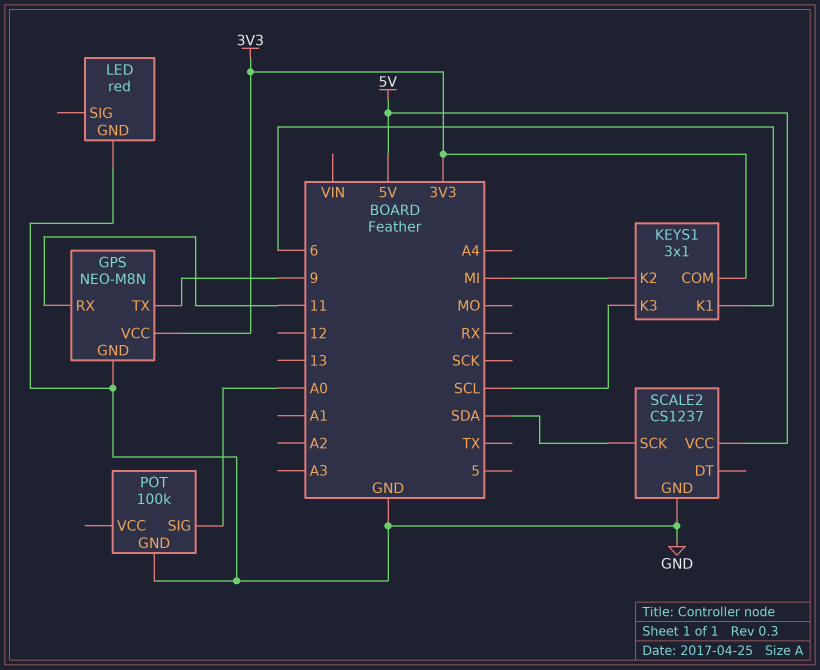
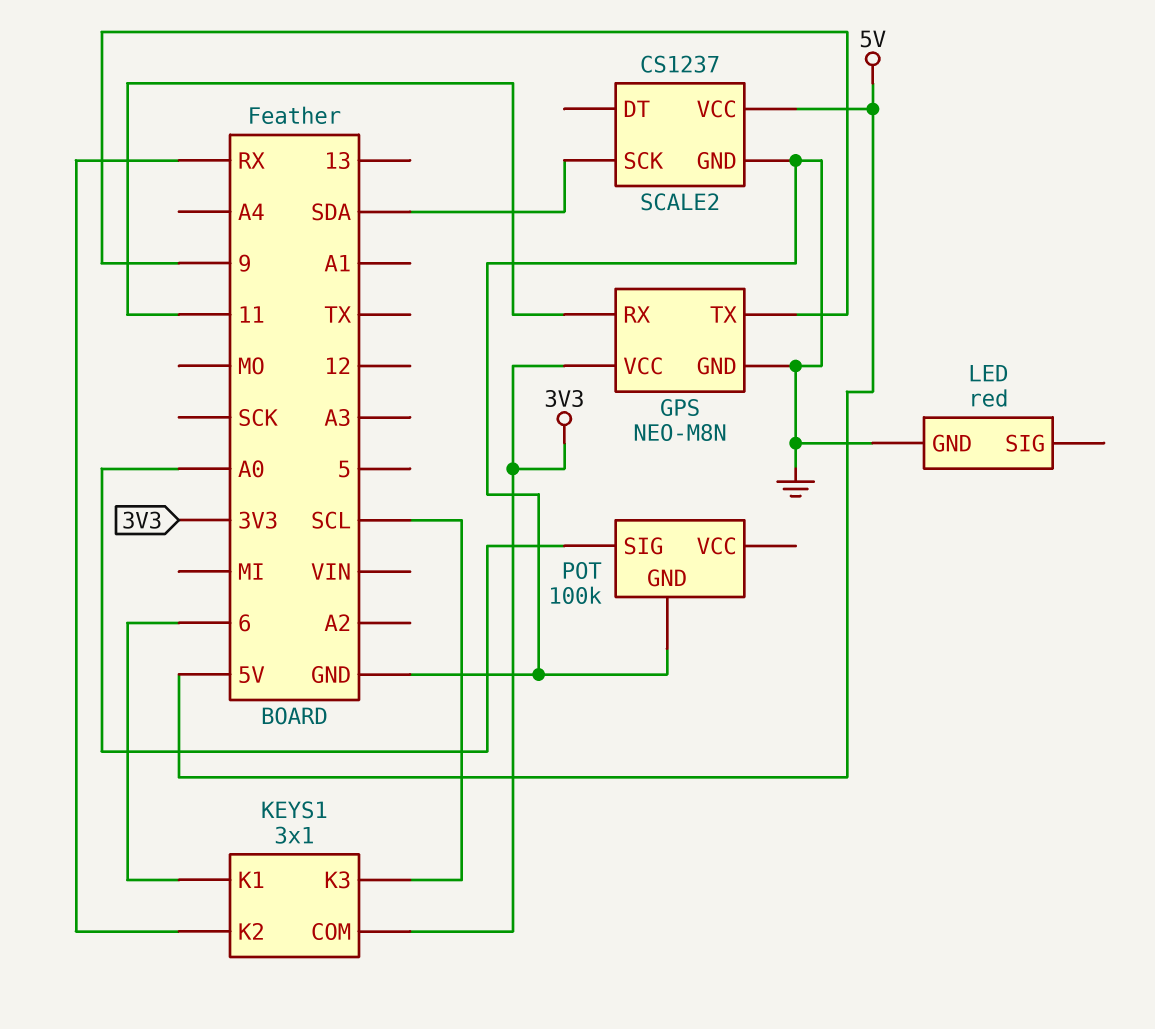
KEYS1 pin K2: MI -> RX

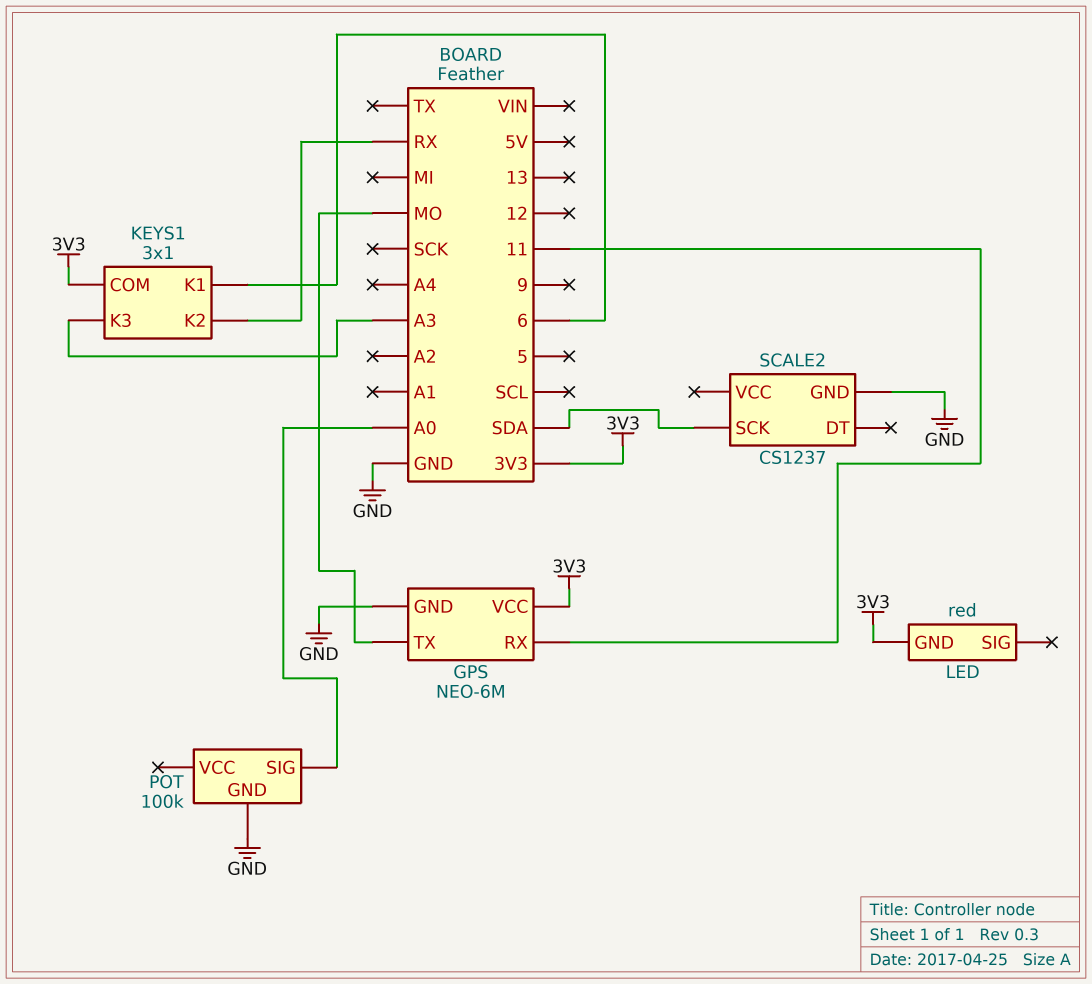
GPS: NEO-M8N -> NEO-6M
GPS pin TX: 9 -> MO
KEYS1 pin K3: SCL -> A3
LED pin GND: GND -> 3V3
SCALE2 pin VCC: 5V -> none

